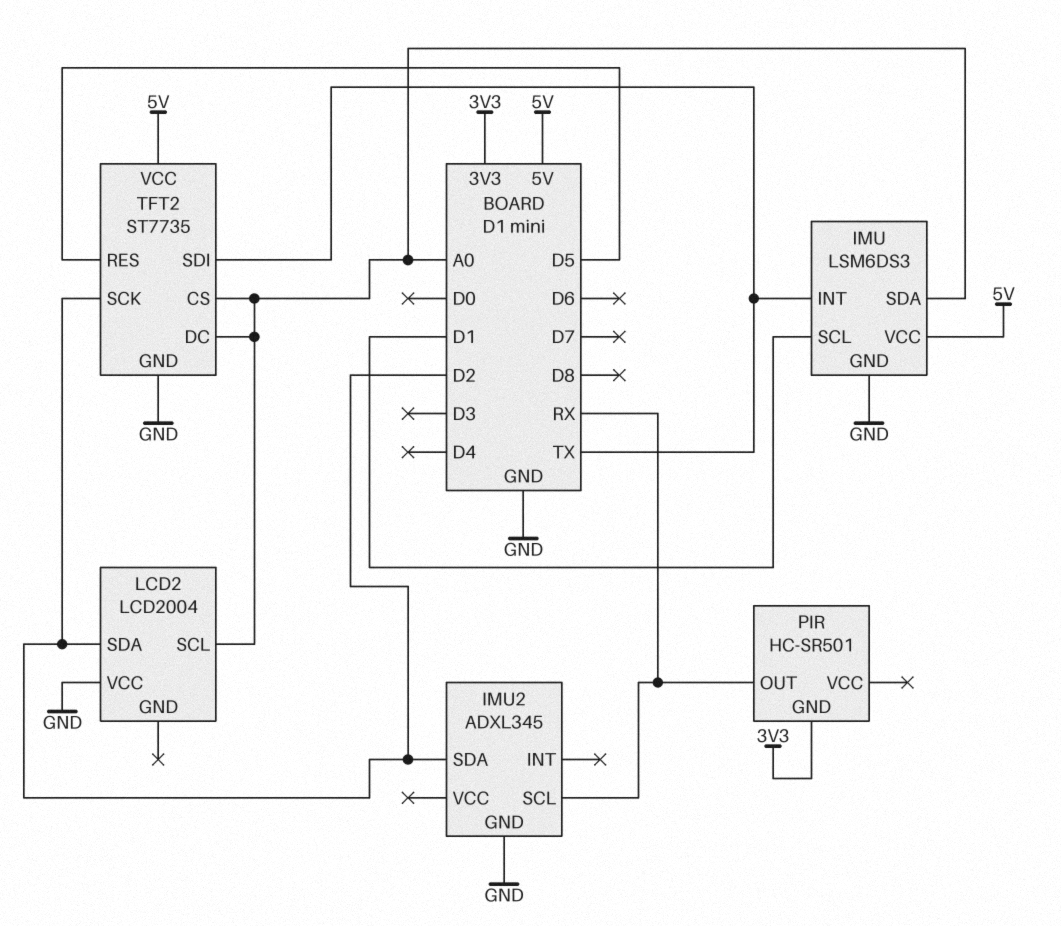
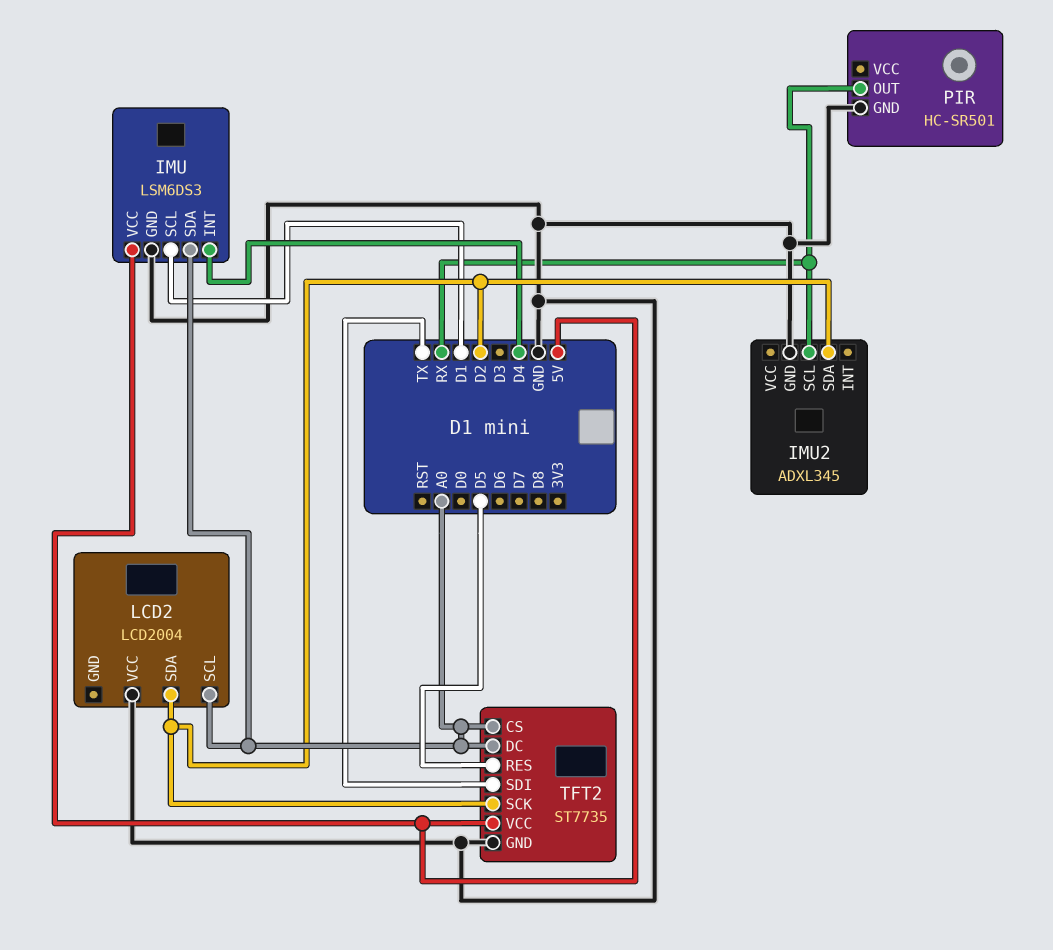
IMU pin INT: TX -> D4
PIR pin GND: 3V3 -> GND

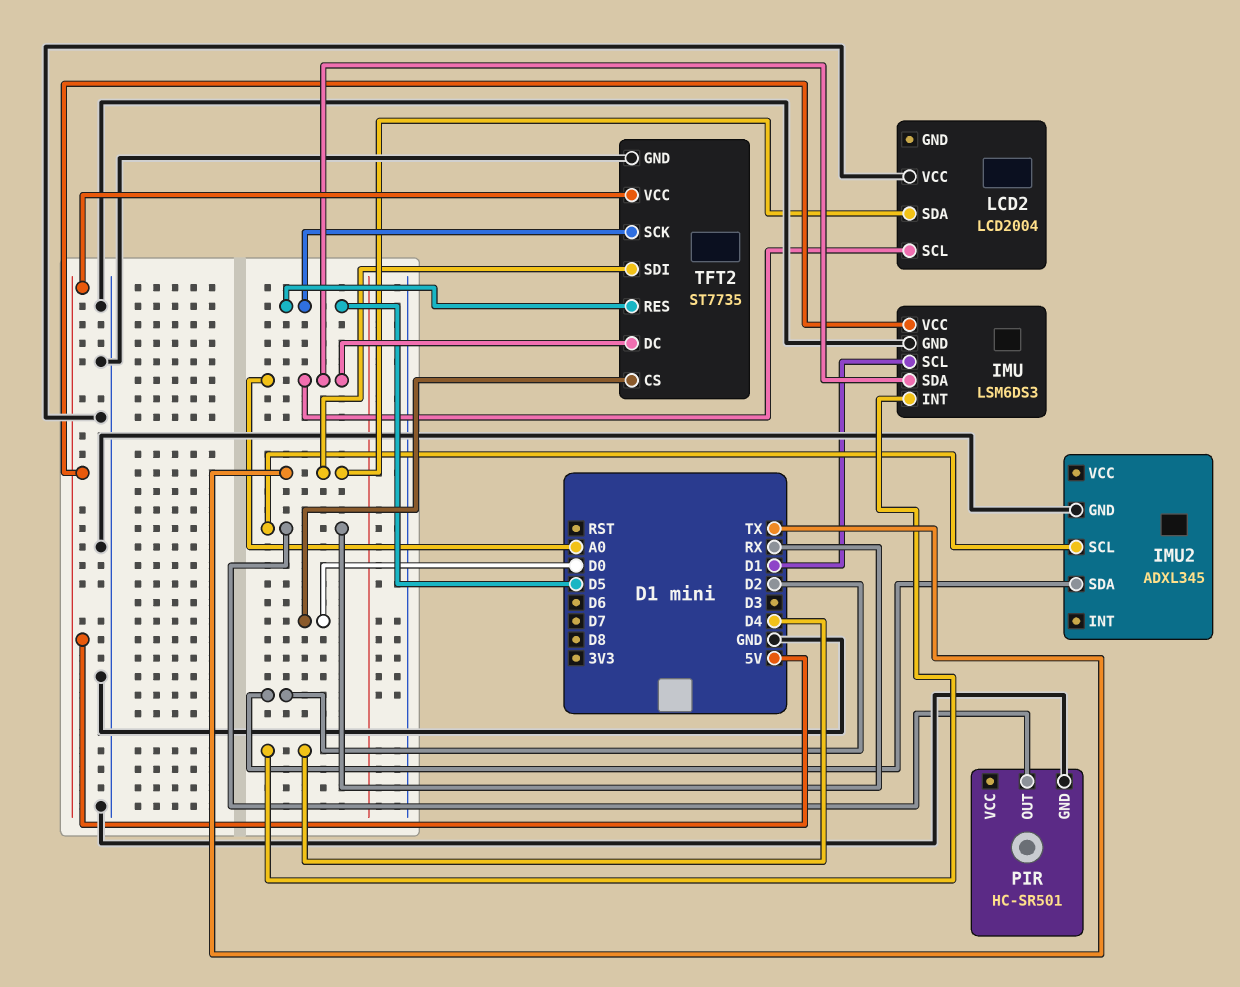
LCD2 pin SDA: D2 -> TX
TFT2 pin CS: A0 -> D0
TFT2 pin SCK: D2 -> D5

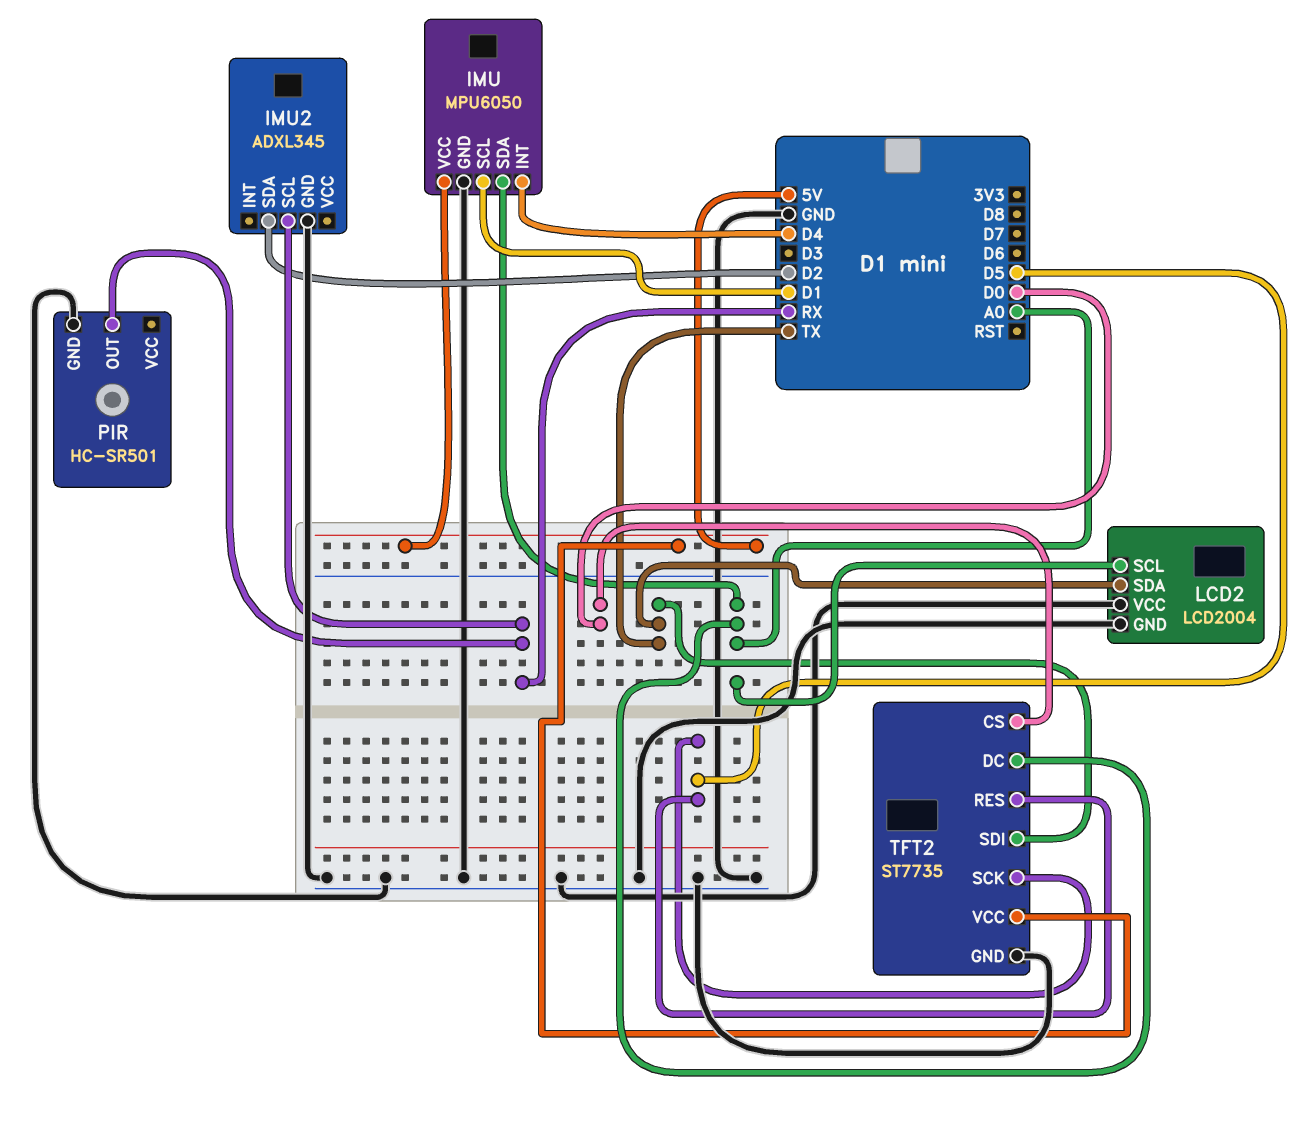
IMU: LSM6DS3 -> MPU6050
LCD2 pin GND: none -> GND

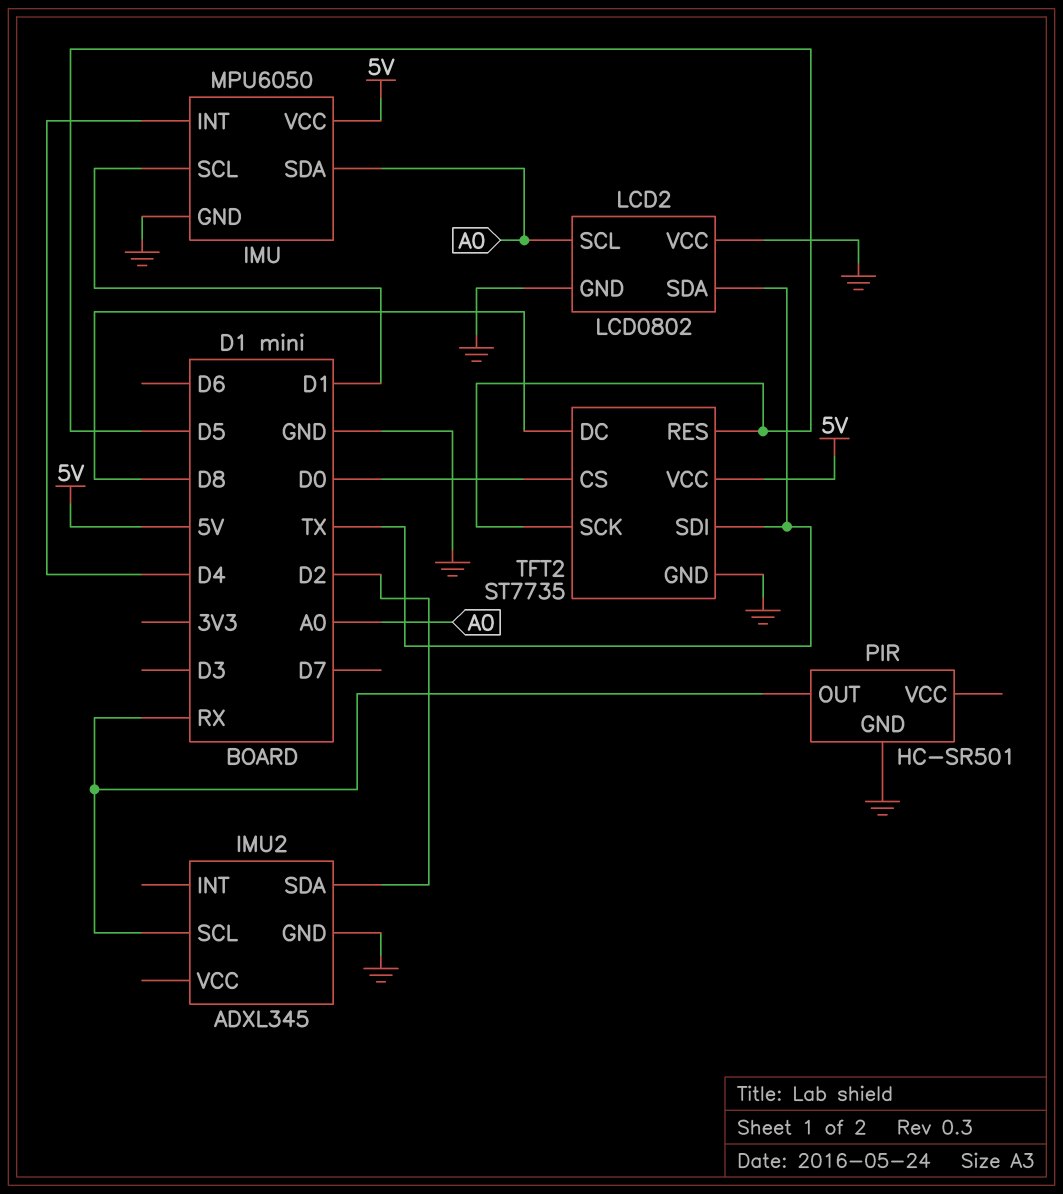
LCD2: LCD2004 -> LCD0802
TFT2 pin DC: A0 -> D8

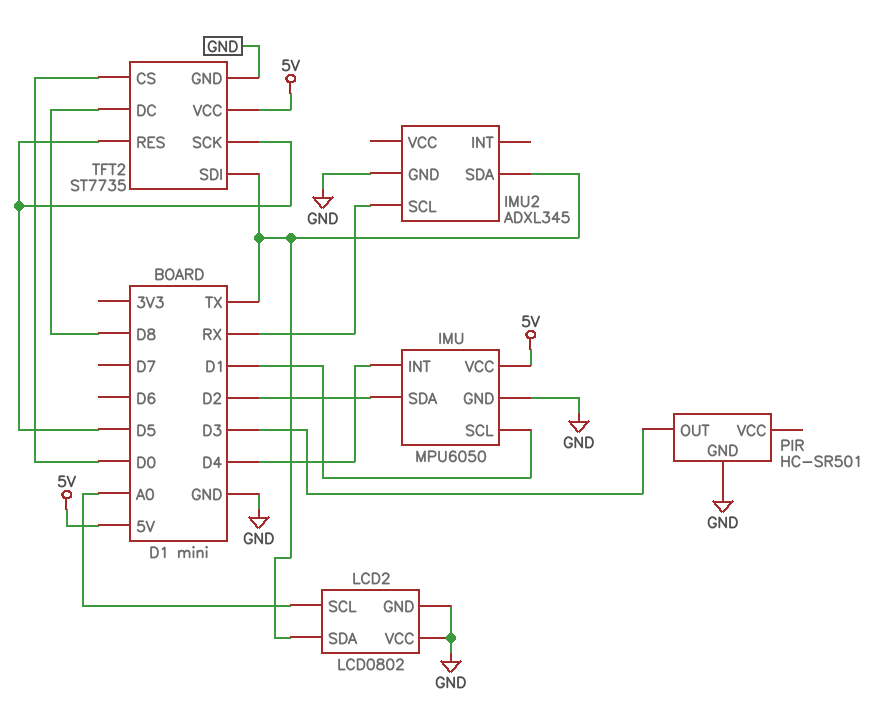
IMU pin SDA: A0 -> D2
IMU2 pin SDA: D2 -> TX
PIR pin OUT: RX -> D3

